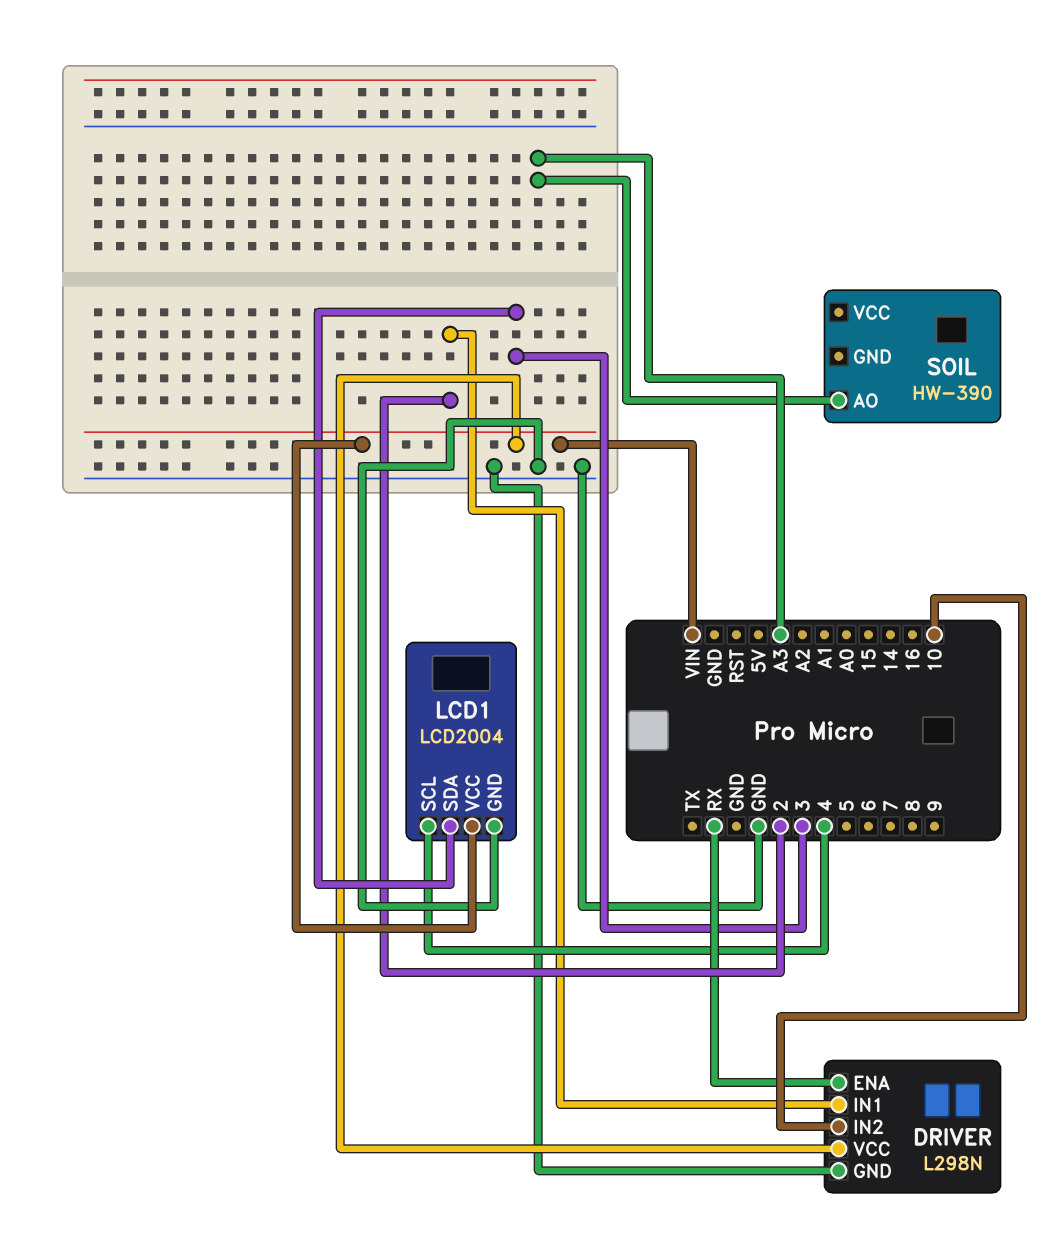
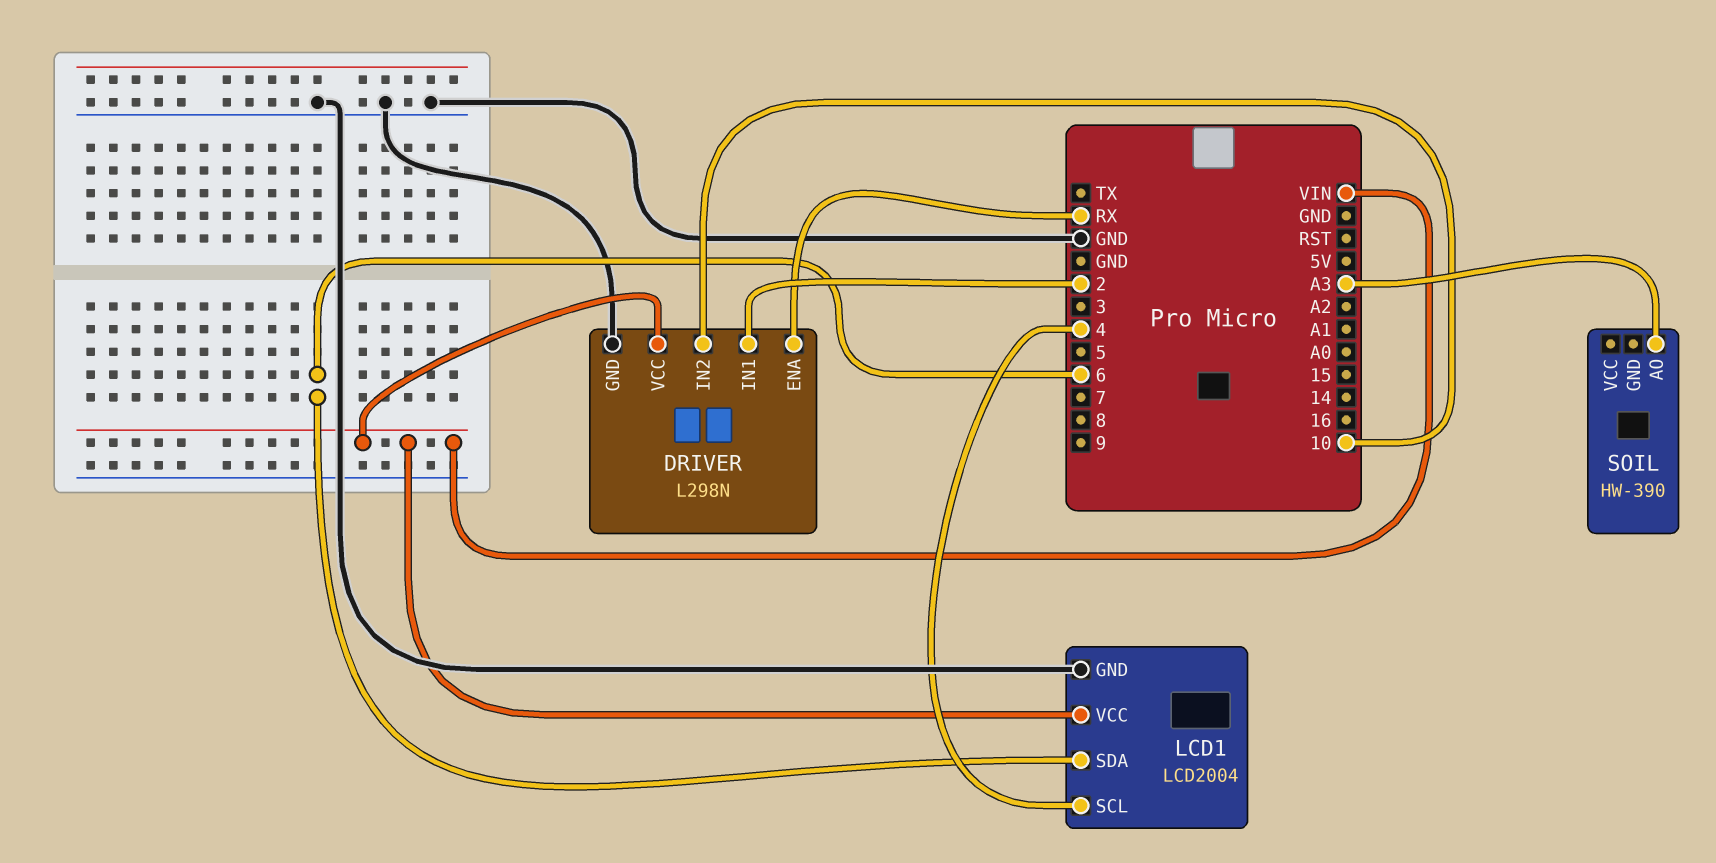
LCD1 pin SDA: 3 -> 6

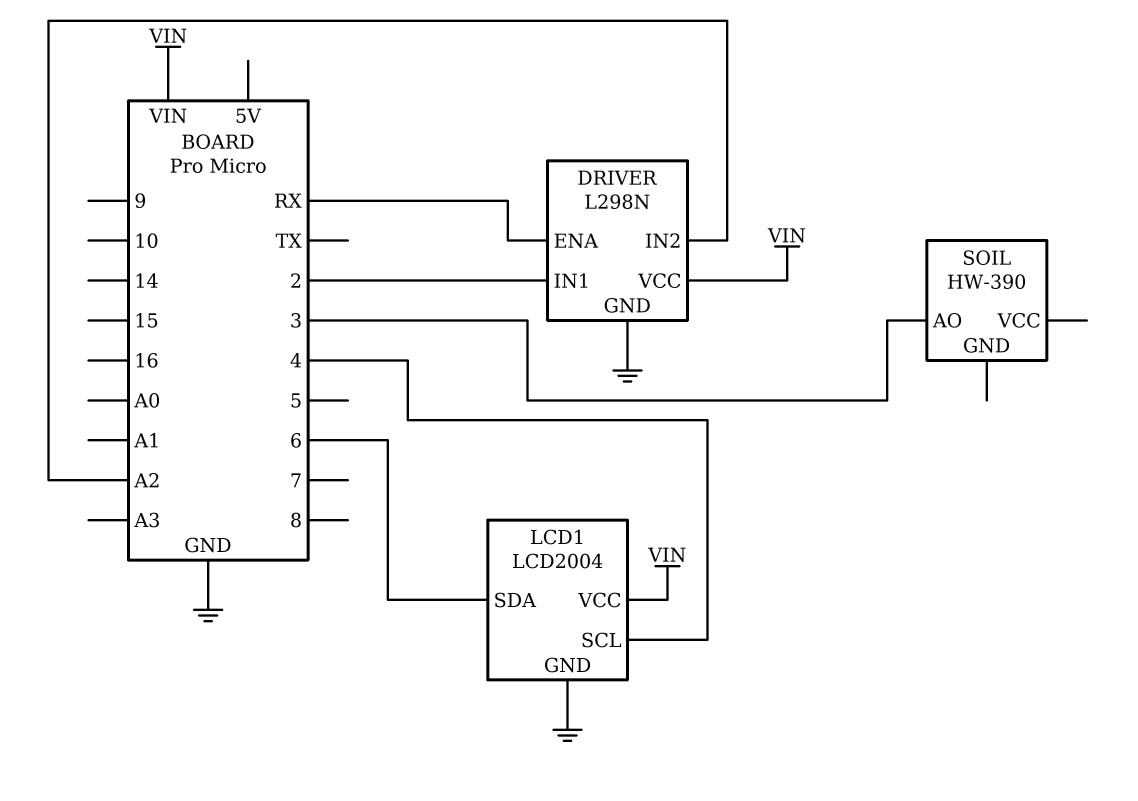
DRIVER pin IN2: 10 -> A2
SOIL pin AO: A3 -> 3

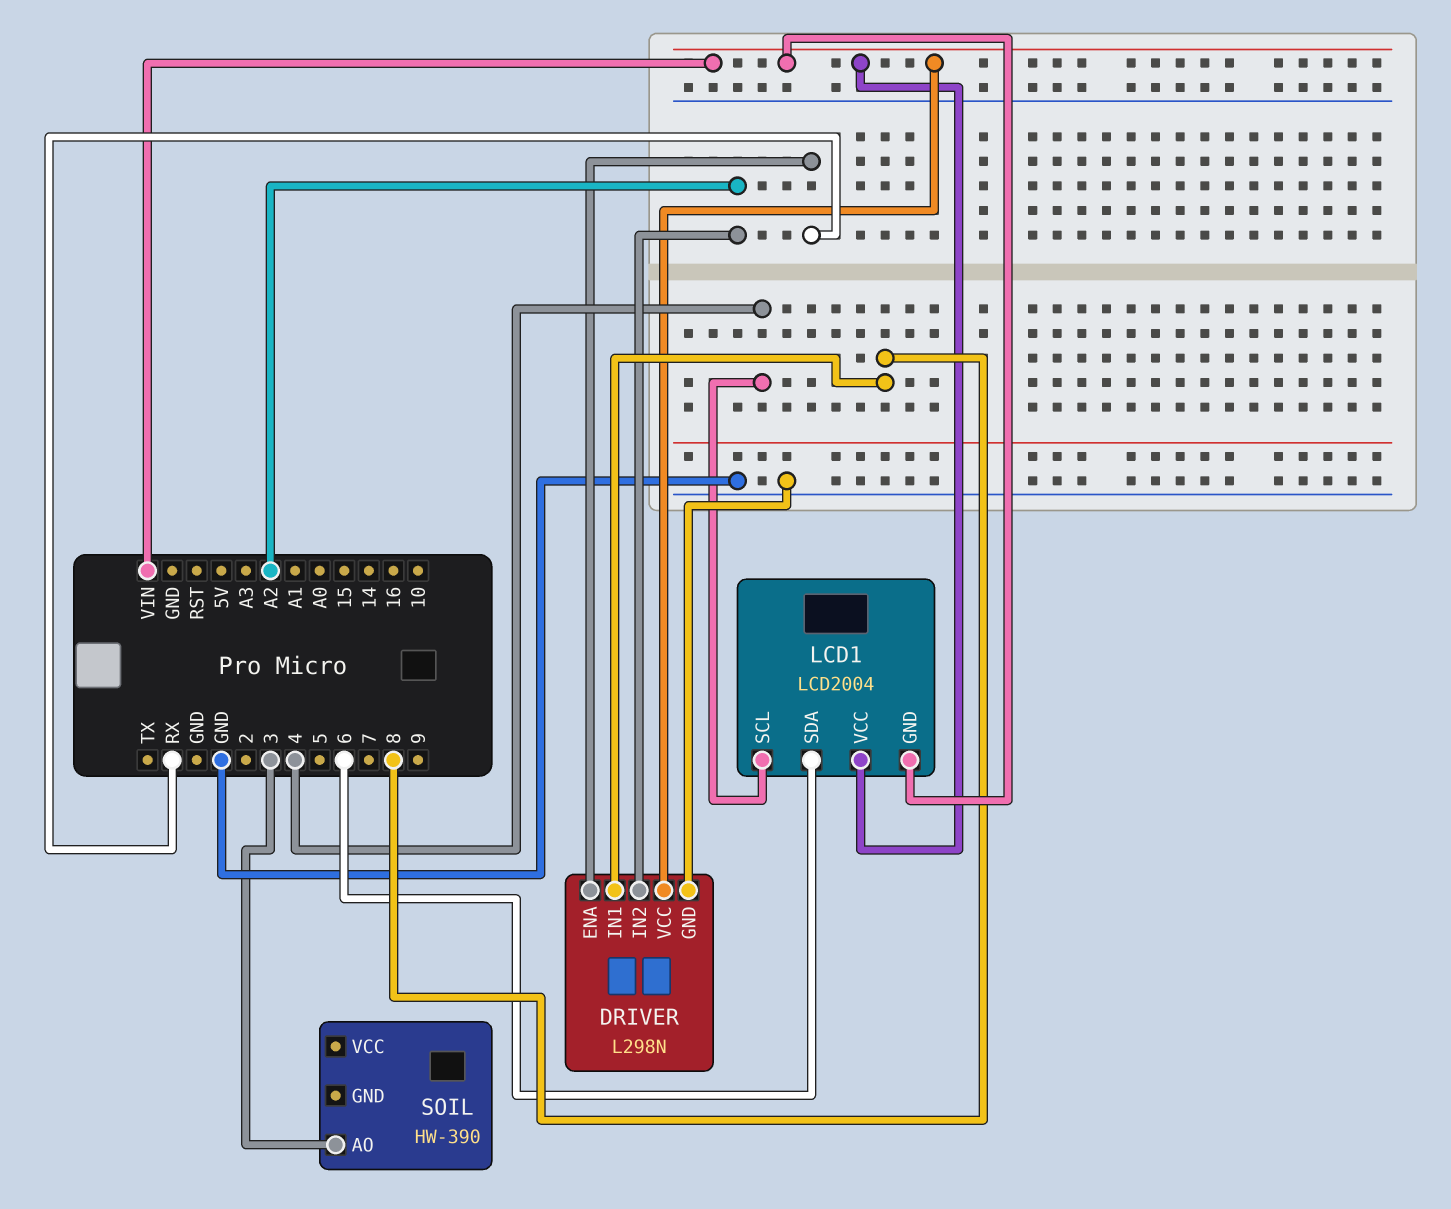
DRIVER pin IN1: 2 -> 8
LCD1 pin GND: GND -> VIN

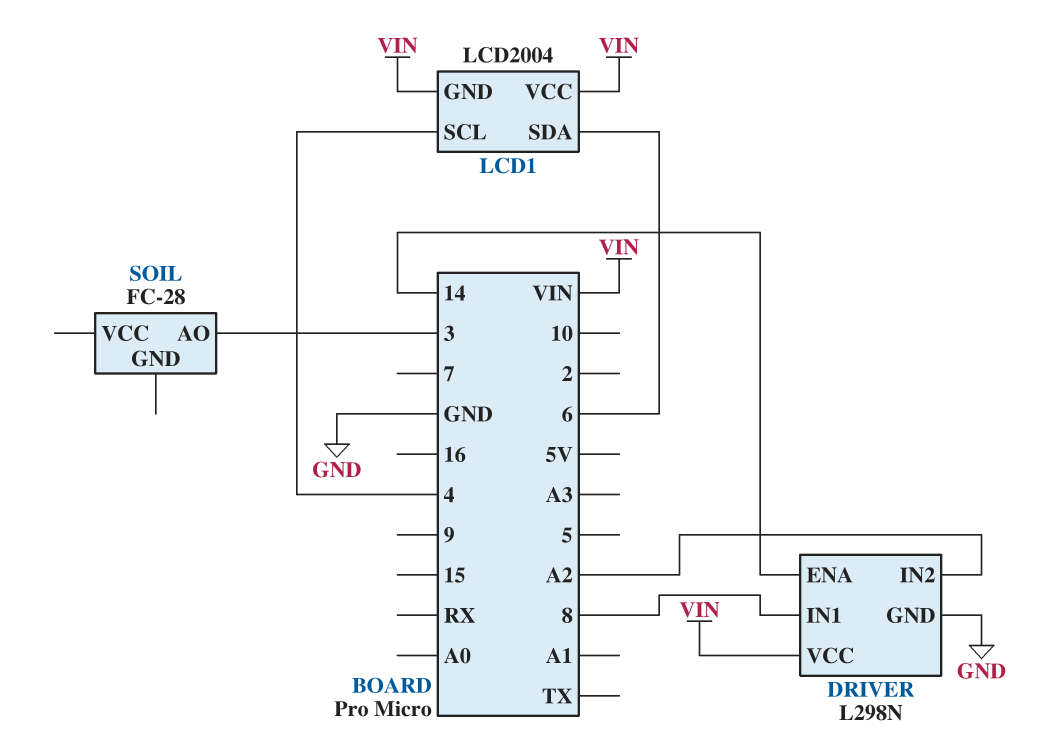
DRIVER pin ENA: RX -> 14
SOIL: HW-390 -> FC-28

